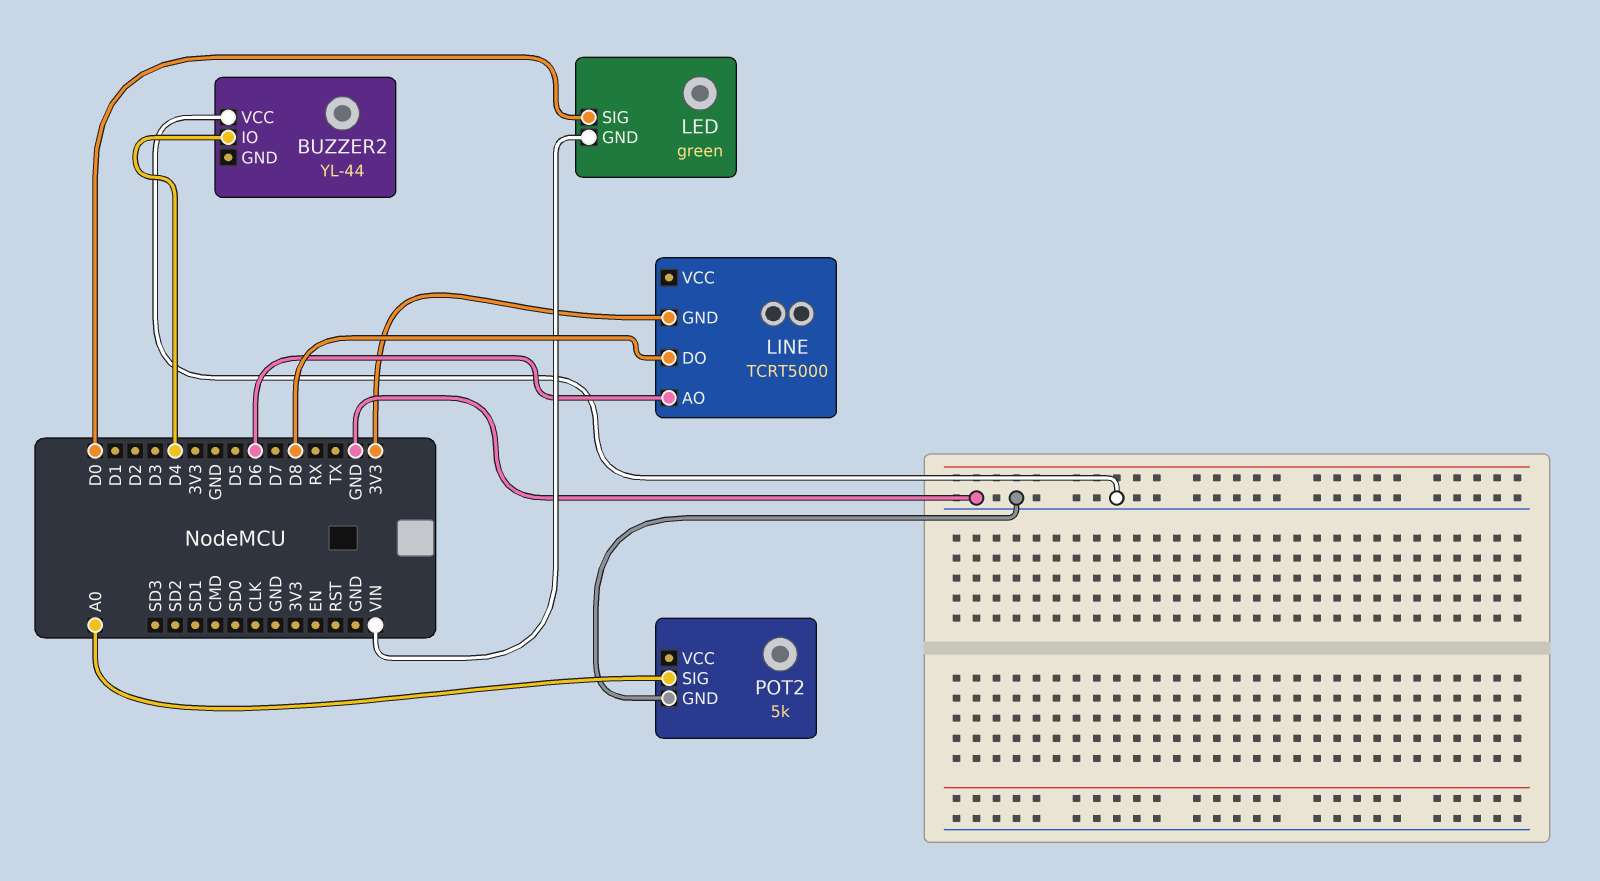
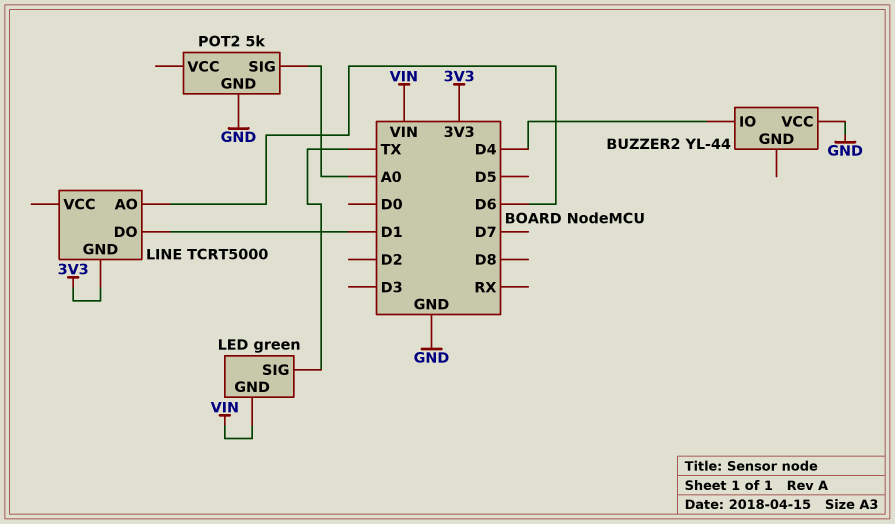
LED pin SIG: D0 -> TX
LINE pin DO: D8 -> D1

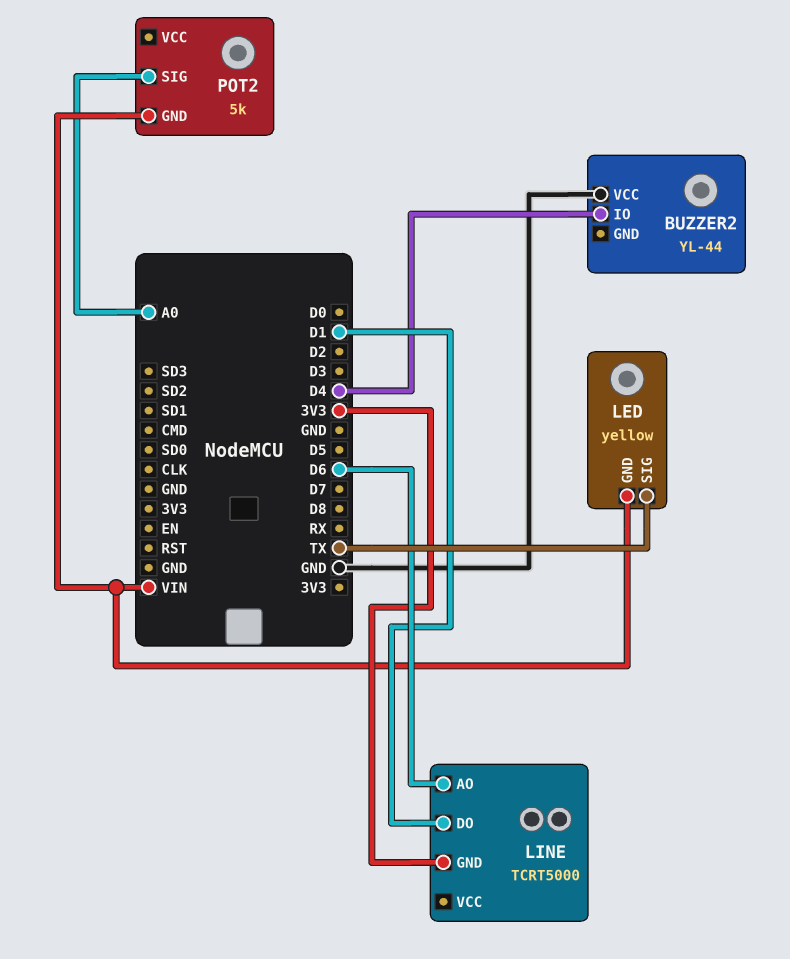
LED: green -> yellow
POT2 pin GND: GND -> VIN

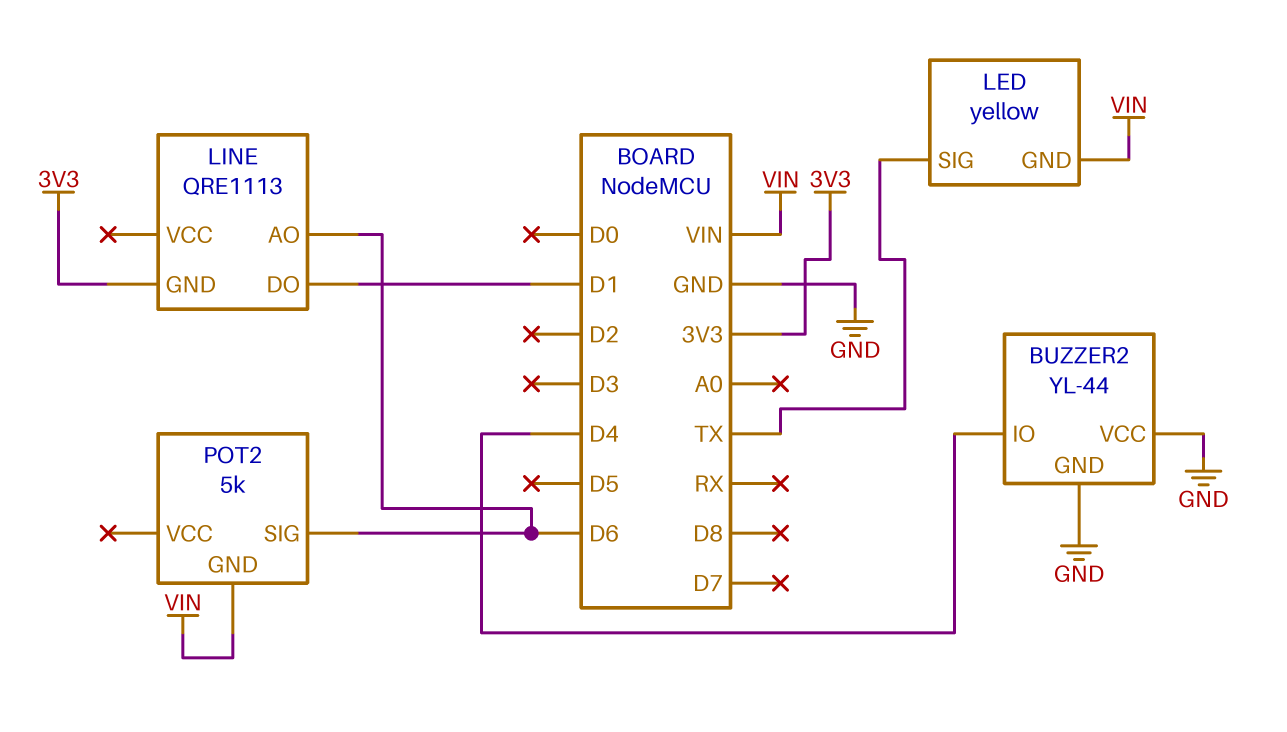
BUZZER2 pin GND: none -> GND
LINE: TCRT5000 -> QRE1113
POT2 pin SIG: A0 -> D6

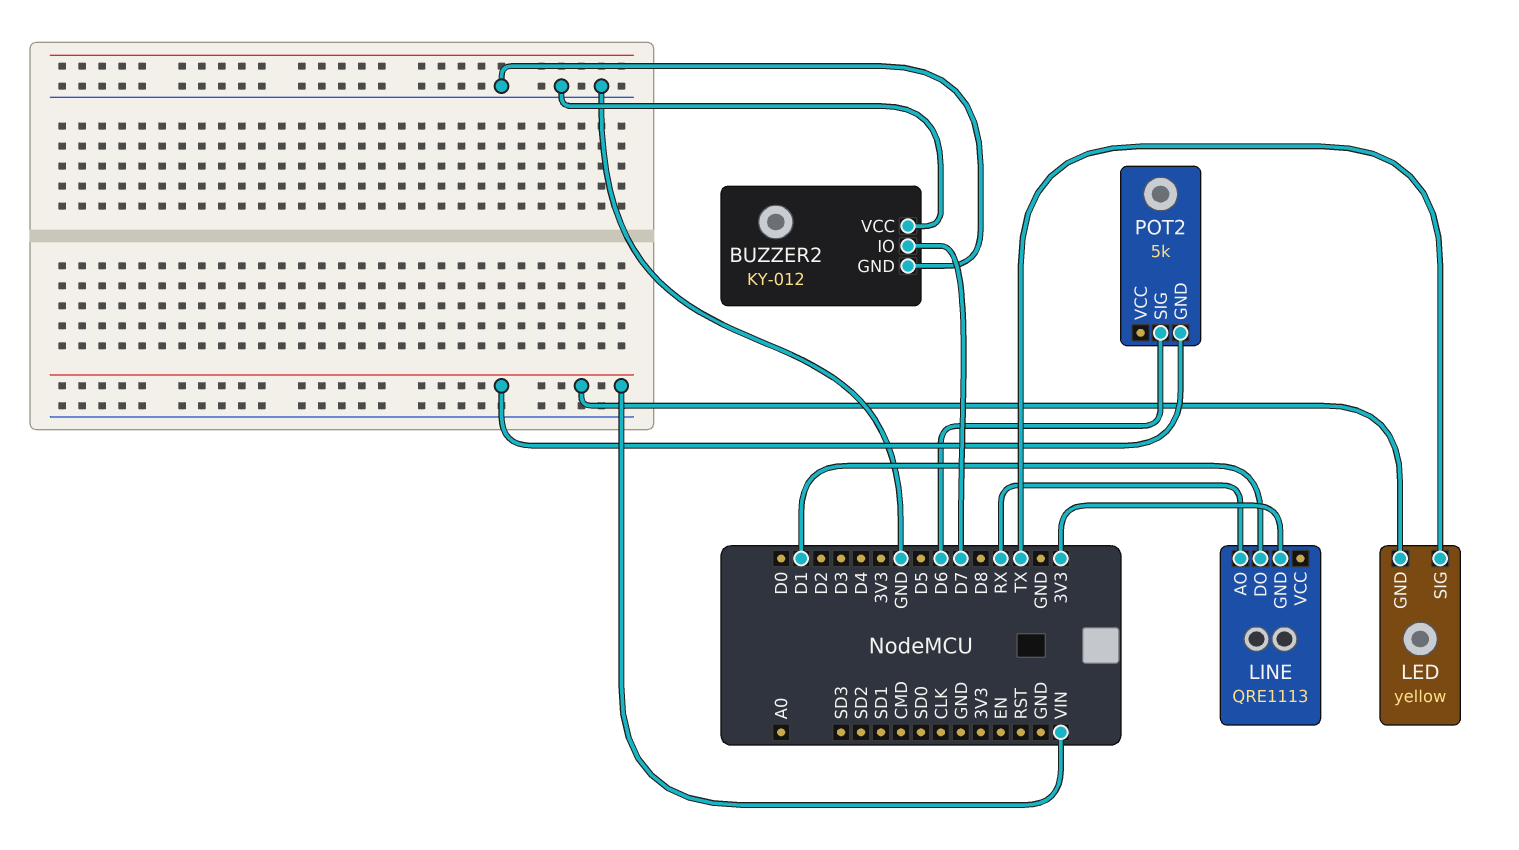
BUZZER2: YL-44 -> KY-012
BUZZER2 pin IO: D4 -> D7
LINE pin AO: D6 -> RX

